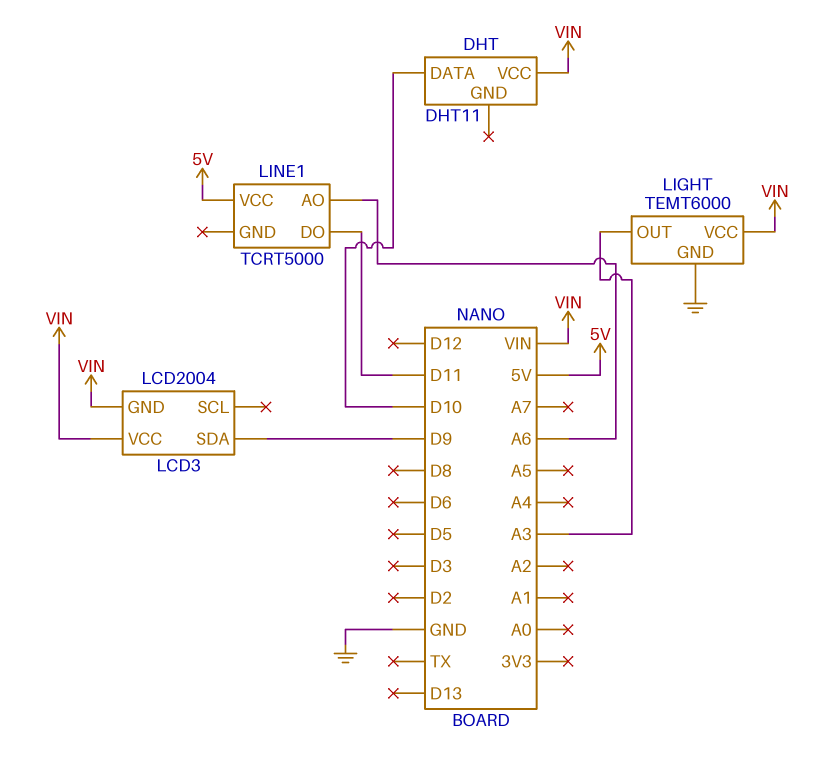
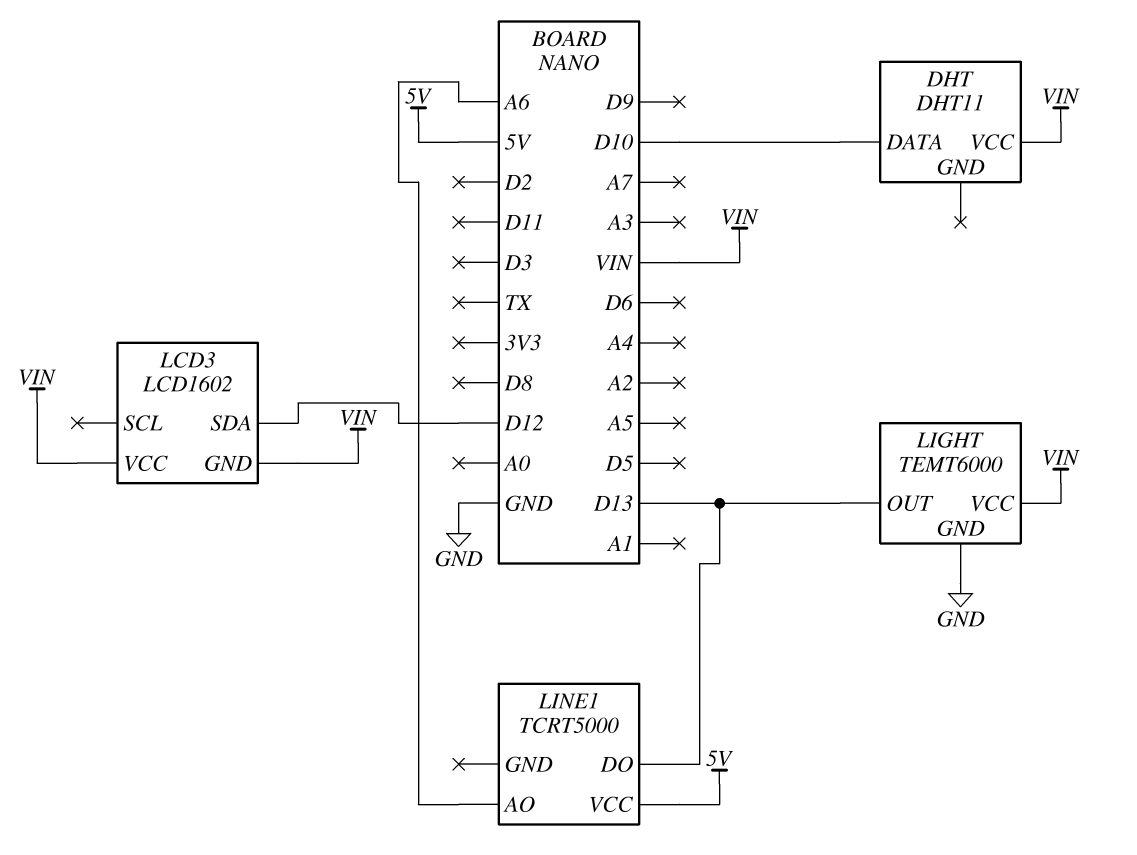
LCD3: LCD2004 -> LCD1602
LCD3 pin SDA: D9 -> D12
LIGHT pin OUT: A3 -> D13
LINE1 pin DO: D11 -> D13

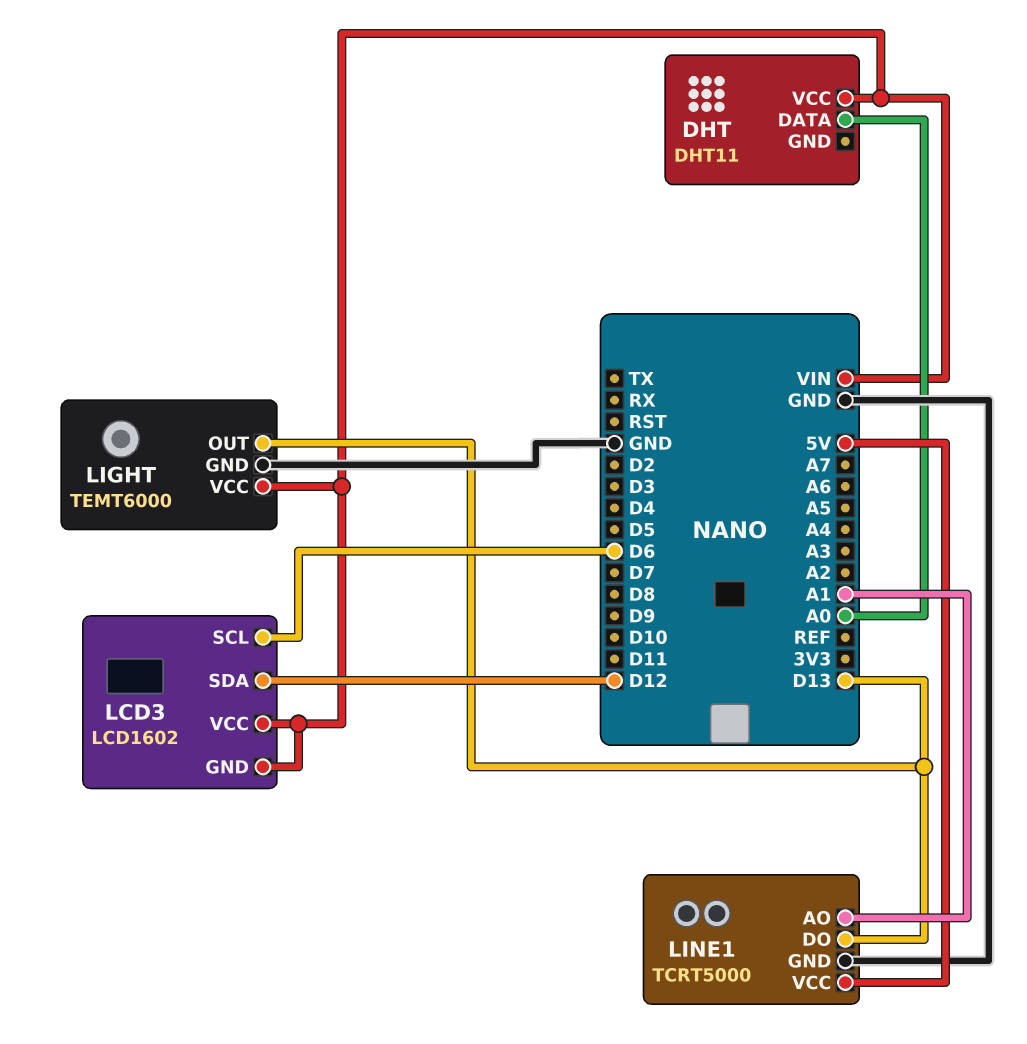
DHT pin DATA: D10 -> A0
LCD3 pin SCL: none -> D6
LINE1 pin AO: A6 -> A1
LINE1 pin GND: none -> GND

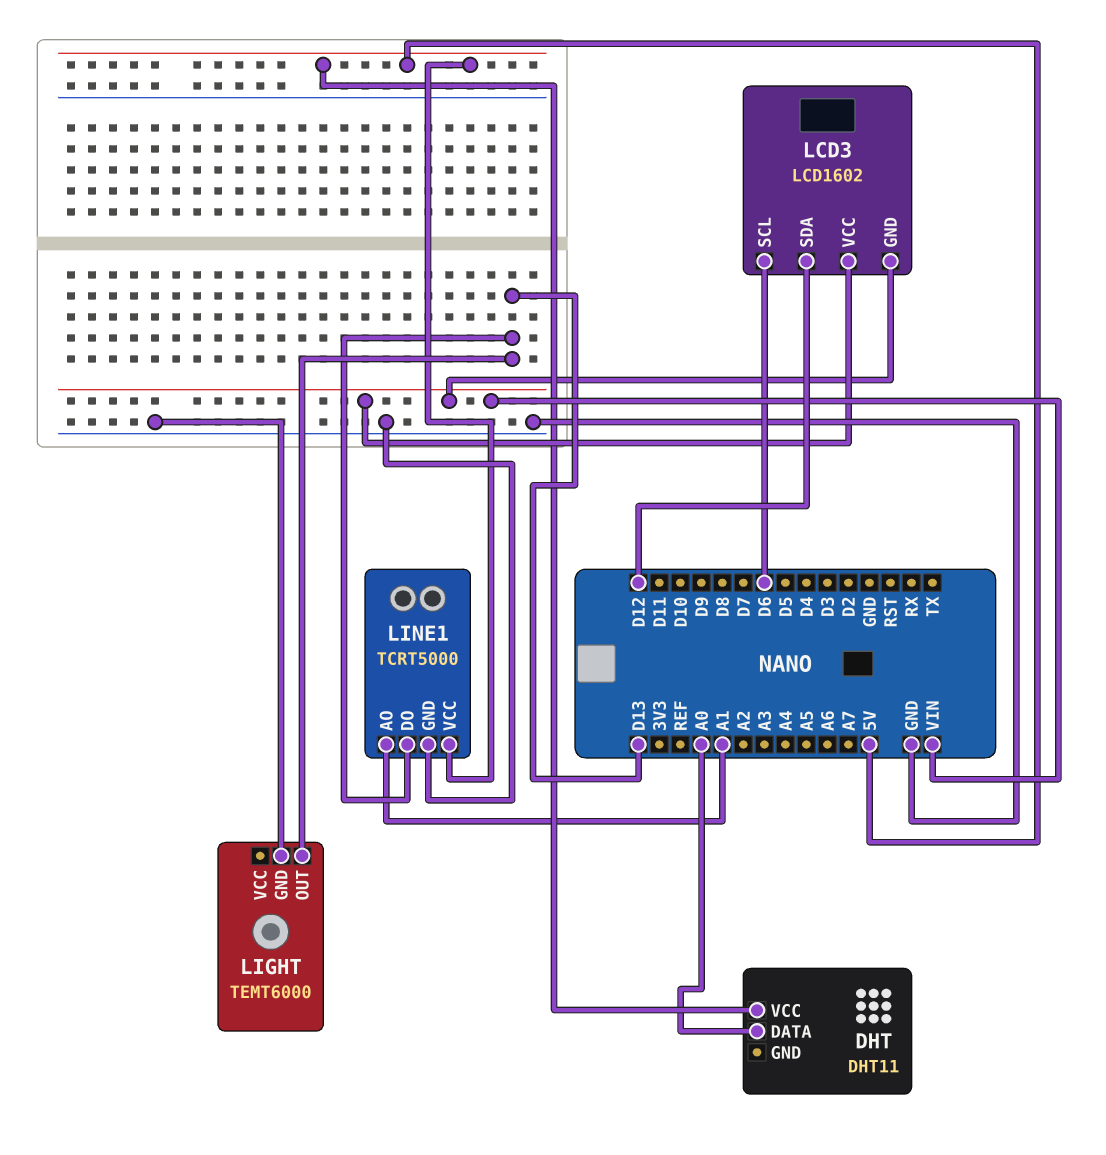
DHT pin VCC: VIN -> 5V
LIGHT pin VCC: VIN -> none

